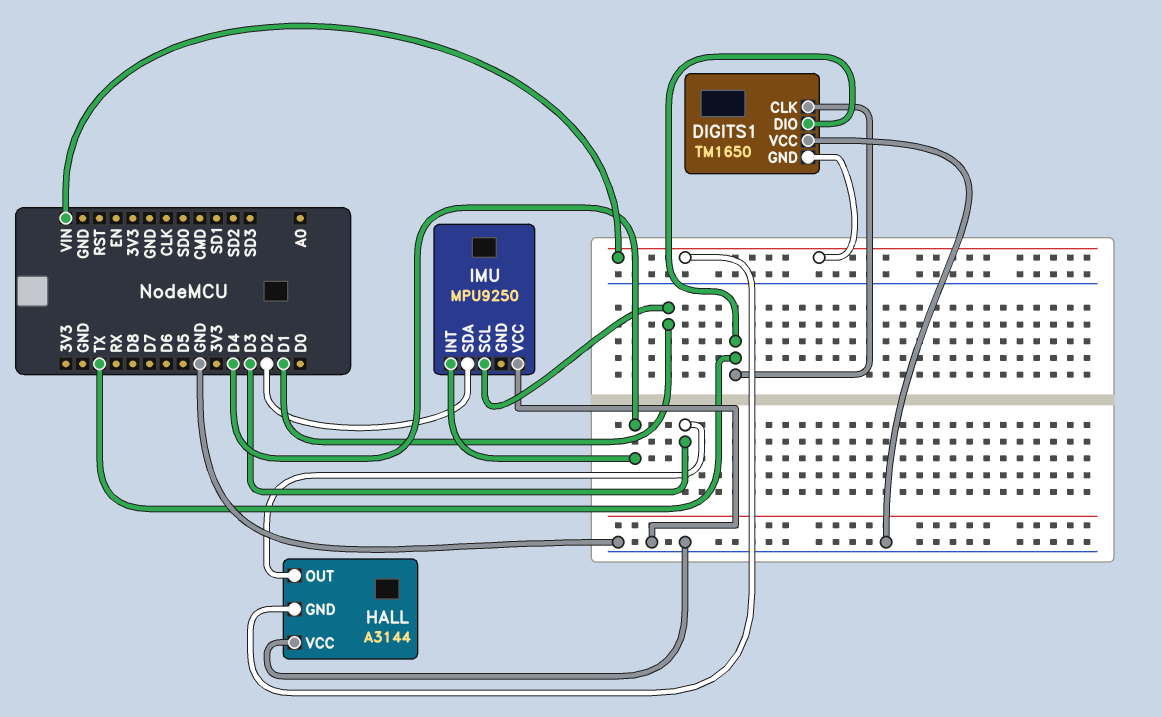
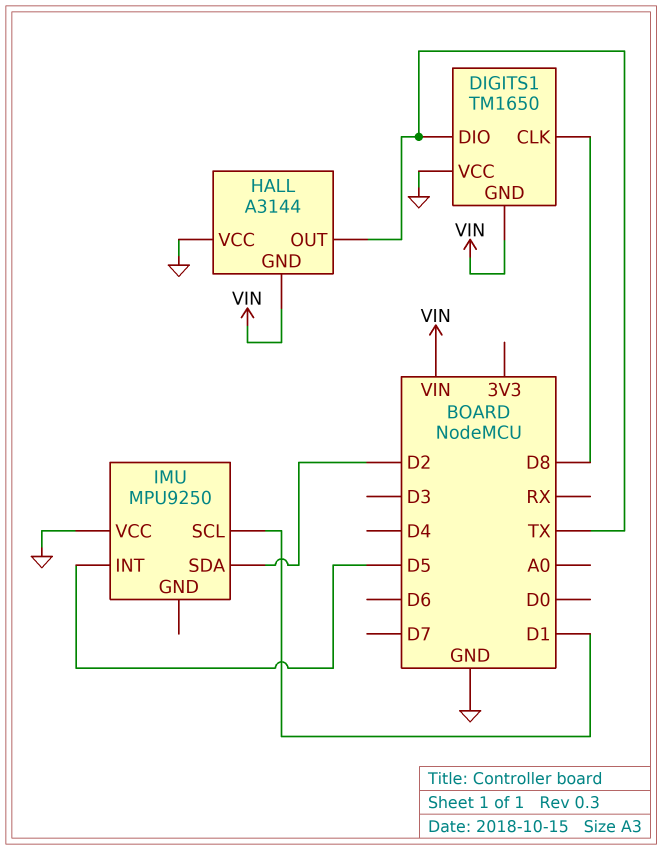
DIGITS1 pin CLK: TX -> D8
HALL pin OUT: D3 -> TX
IMU pin INT: D4 -> D5

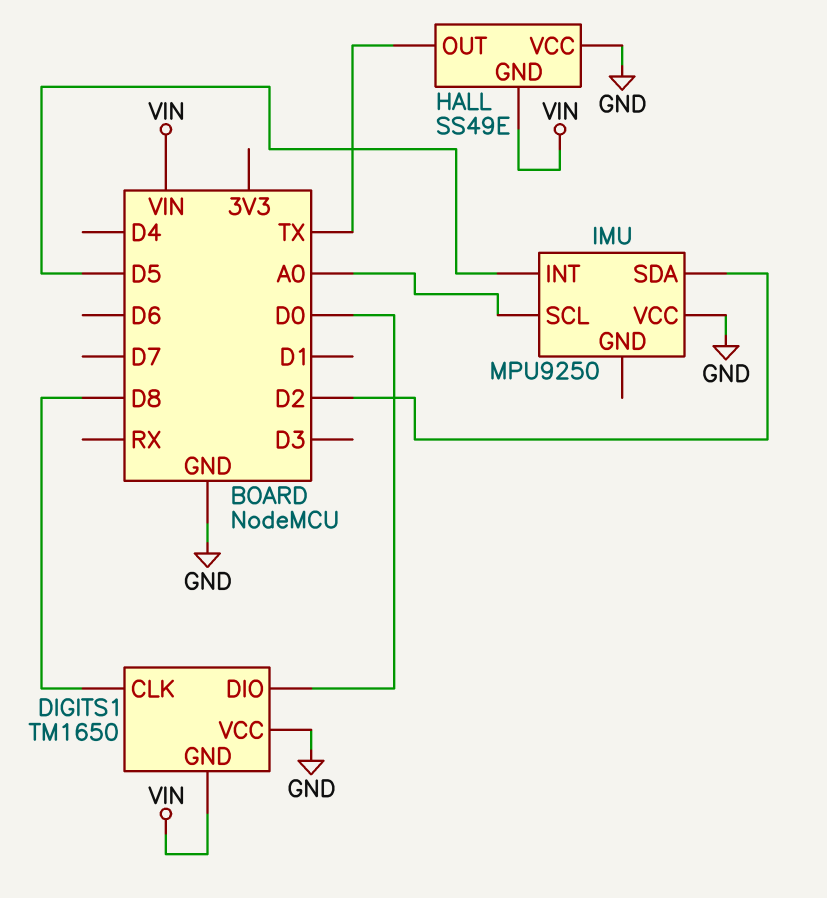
DIGITS1 pin DIO: TX -> D0
HALL: A3144 -> SS49E
IMU pin SCL: D1 -> A0

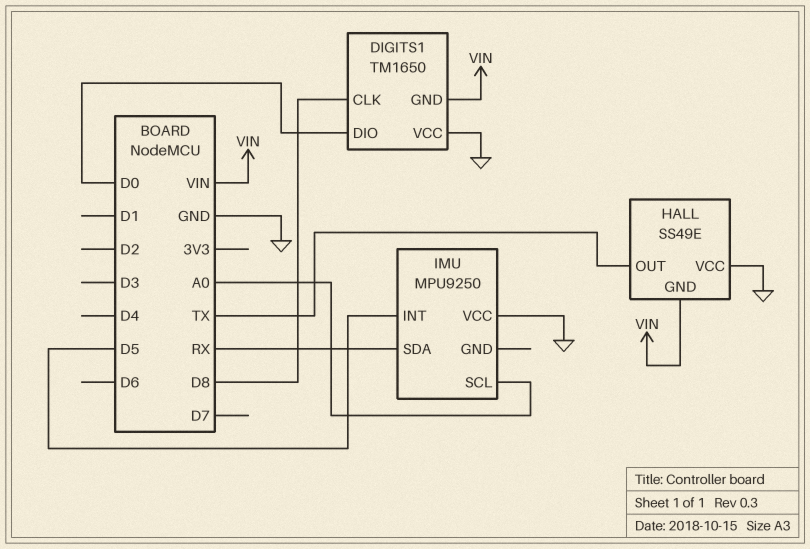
IMU pin SDA: D2 -> RX

